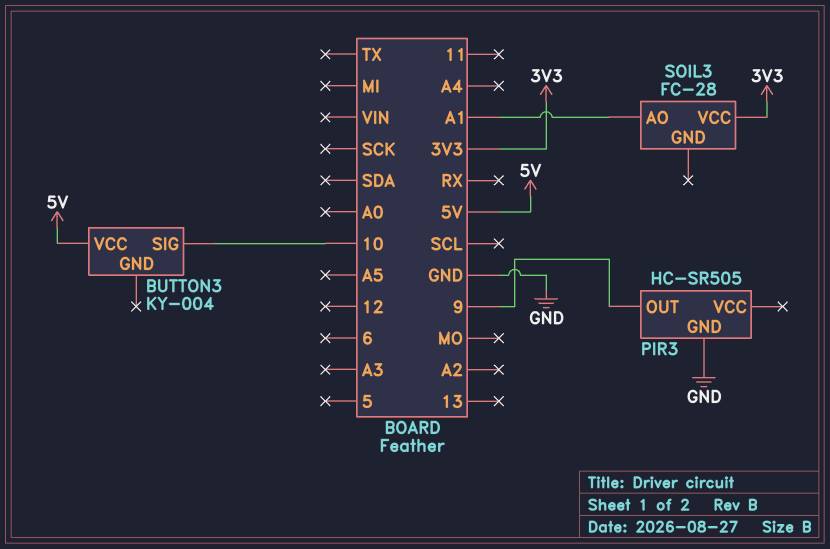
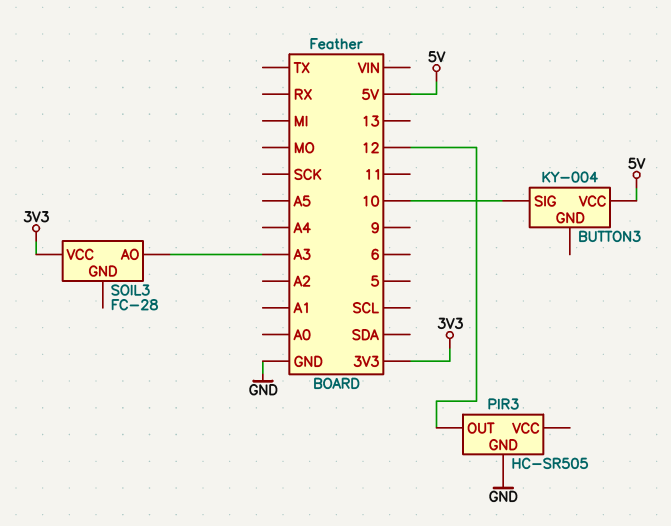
PIR3 pin OUT: 9 -> 12
SOIL3 pin AO: A1 -> A3

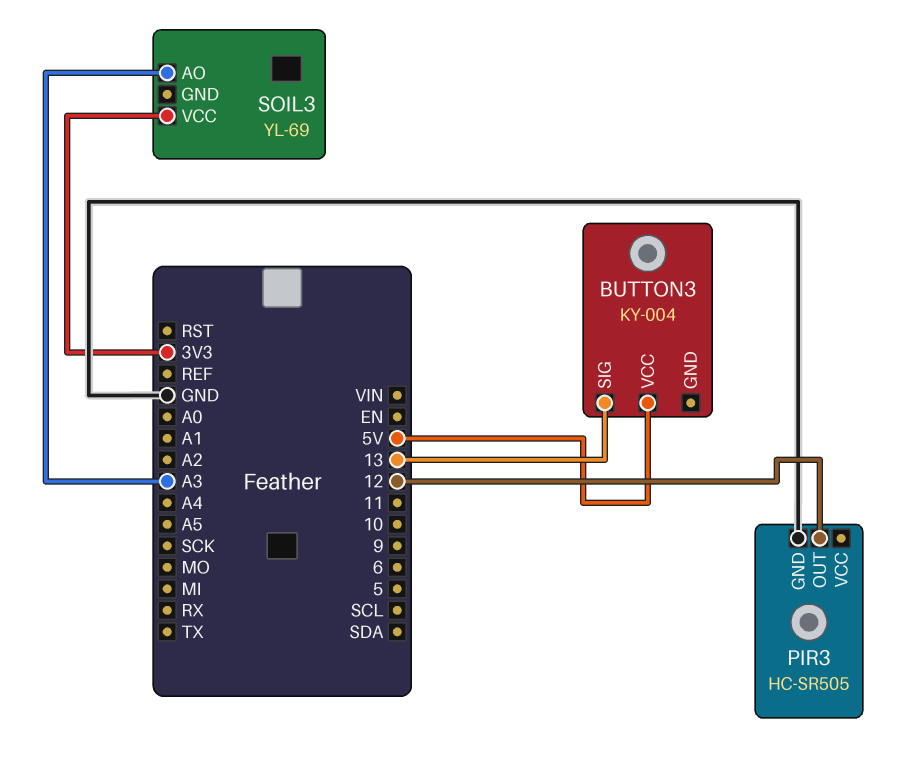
BUTTON3 pin SIG: 10 -> 13
SOIL3: FC-28 -> YL-69

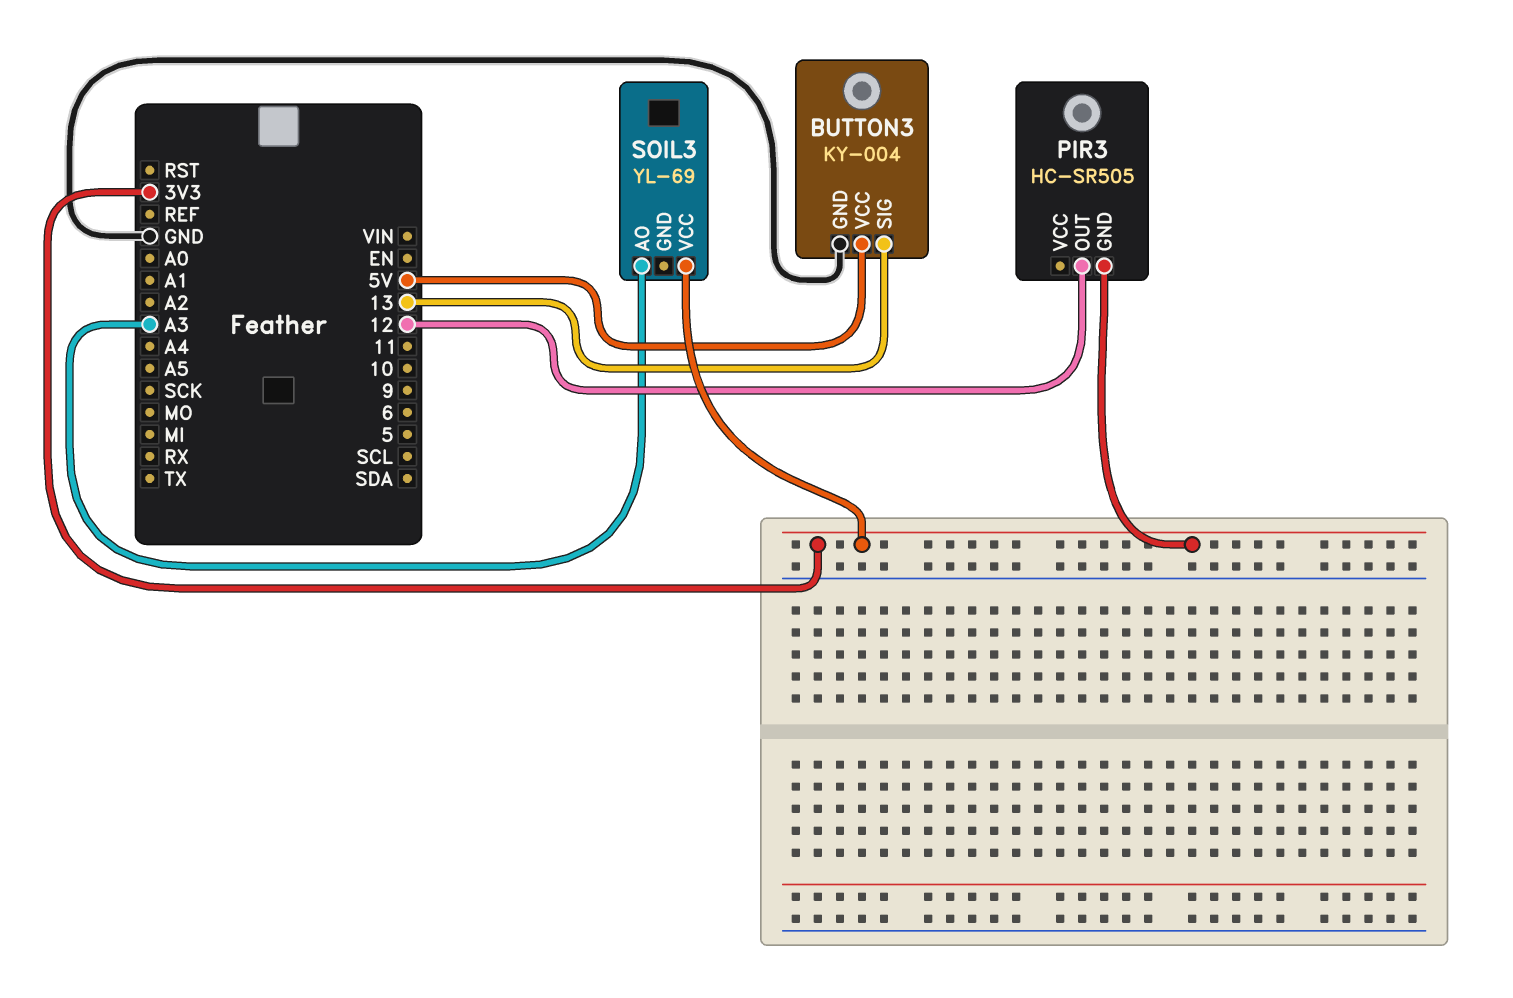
BUTTON3 pin GND: none -> GND
PIR3 pin GND: GND -> 3V3

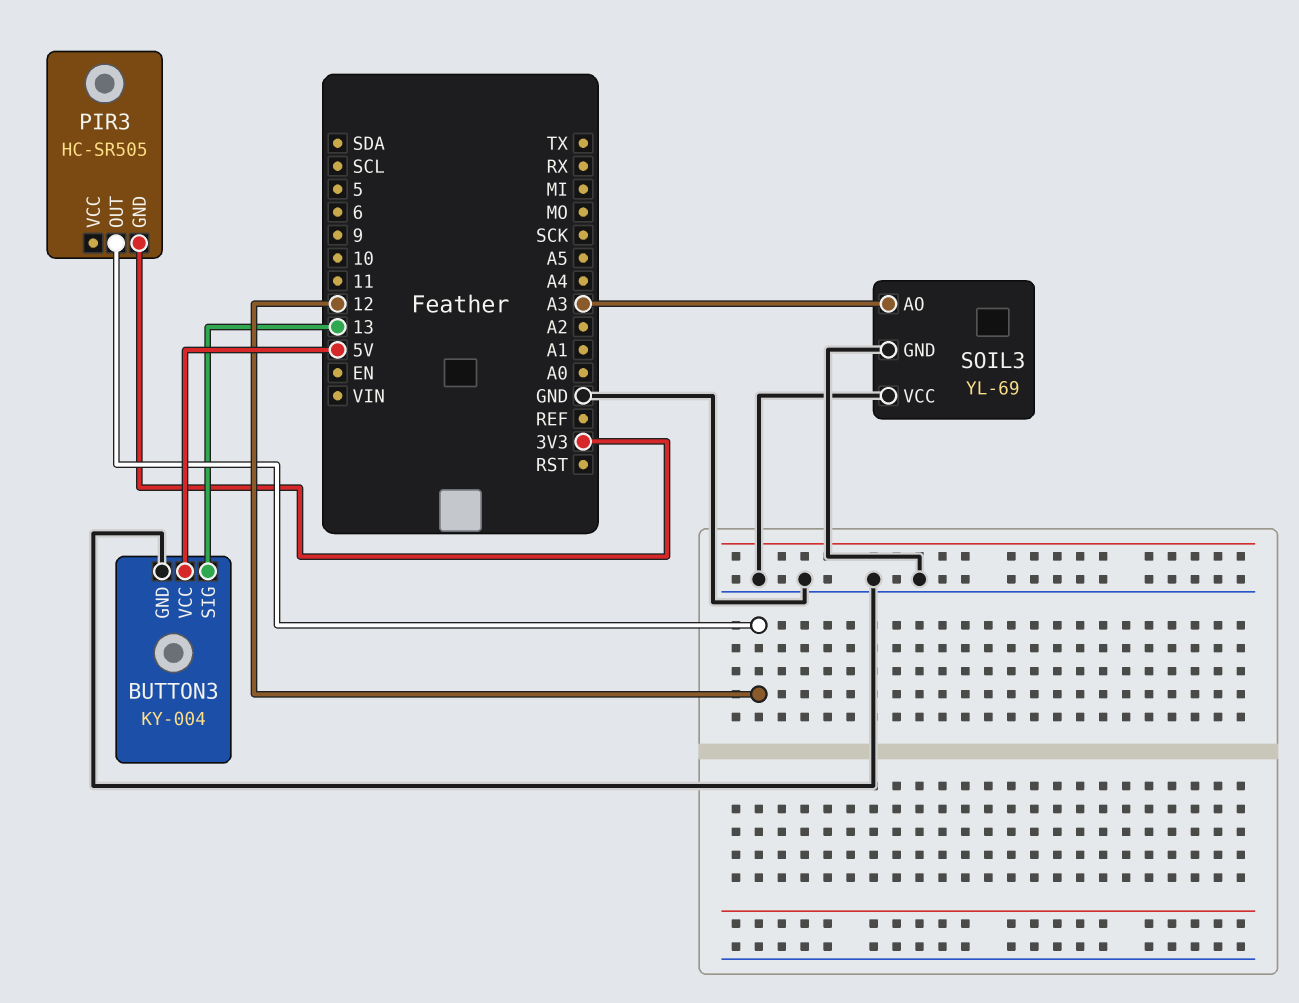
SOIL3 pin GND: none -> GND
SOIL3 pin VCC: 3V3 -> GND

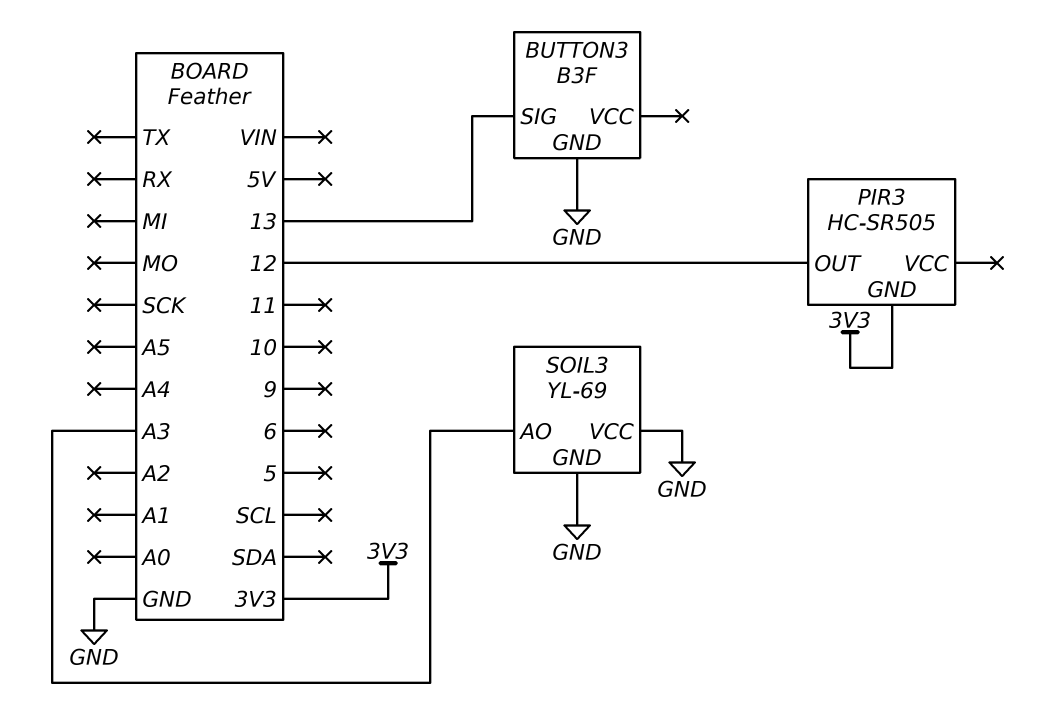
BUTTON3: KY-004 -> B3F
BUTTON3 pin VCC: 5V -> none

